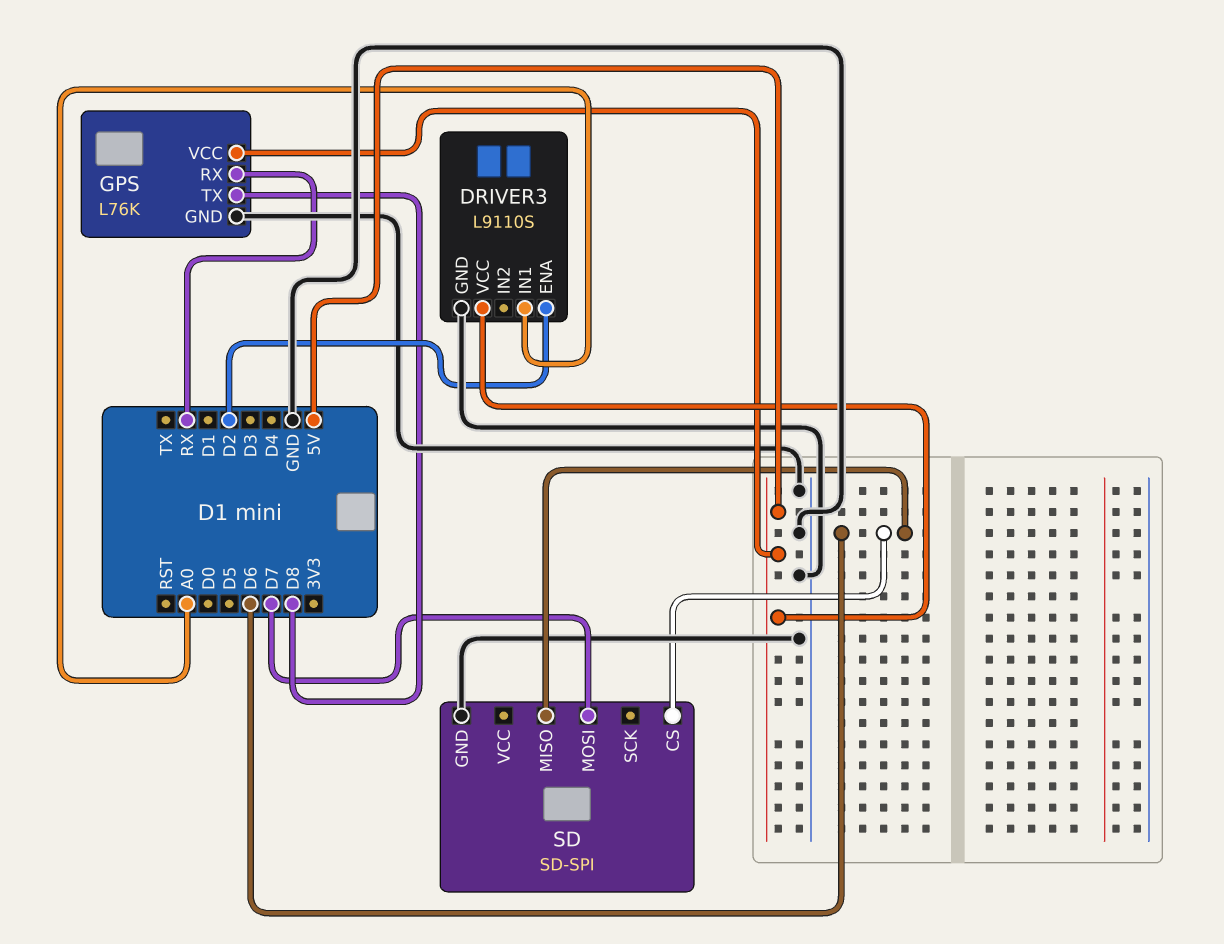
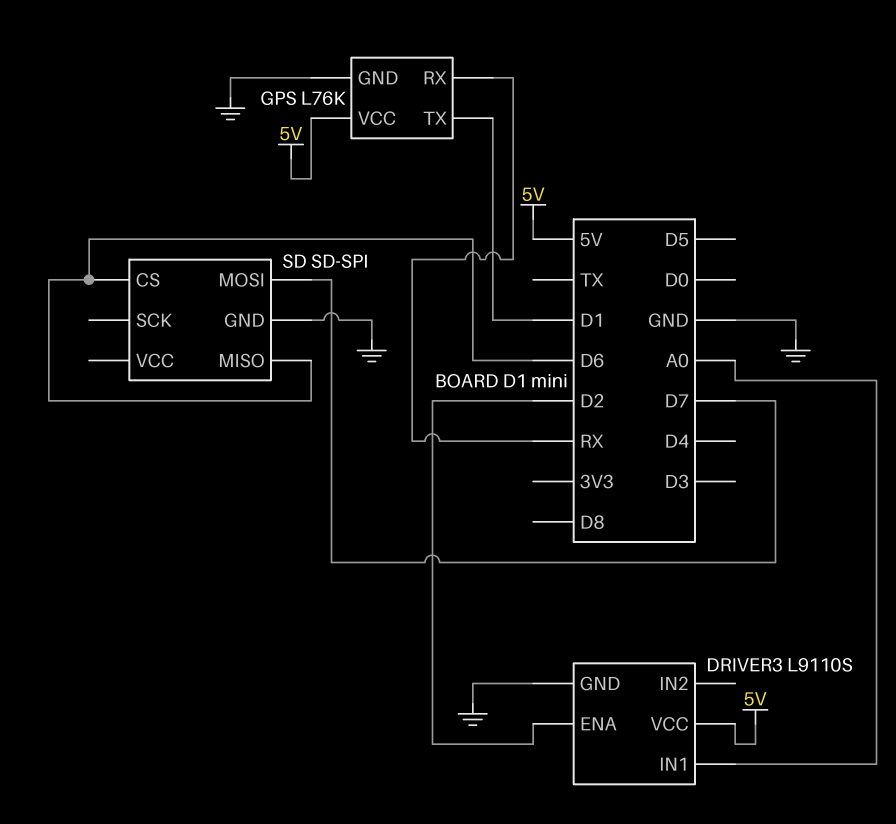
GPS pin TX: D8 -> D1

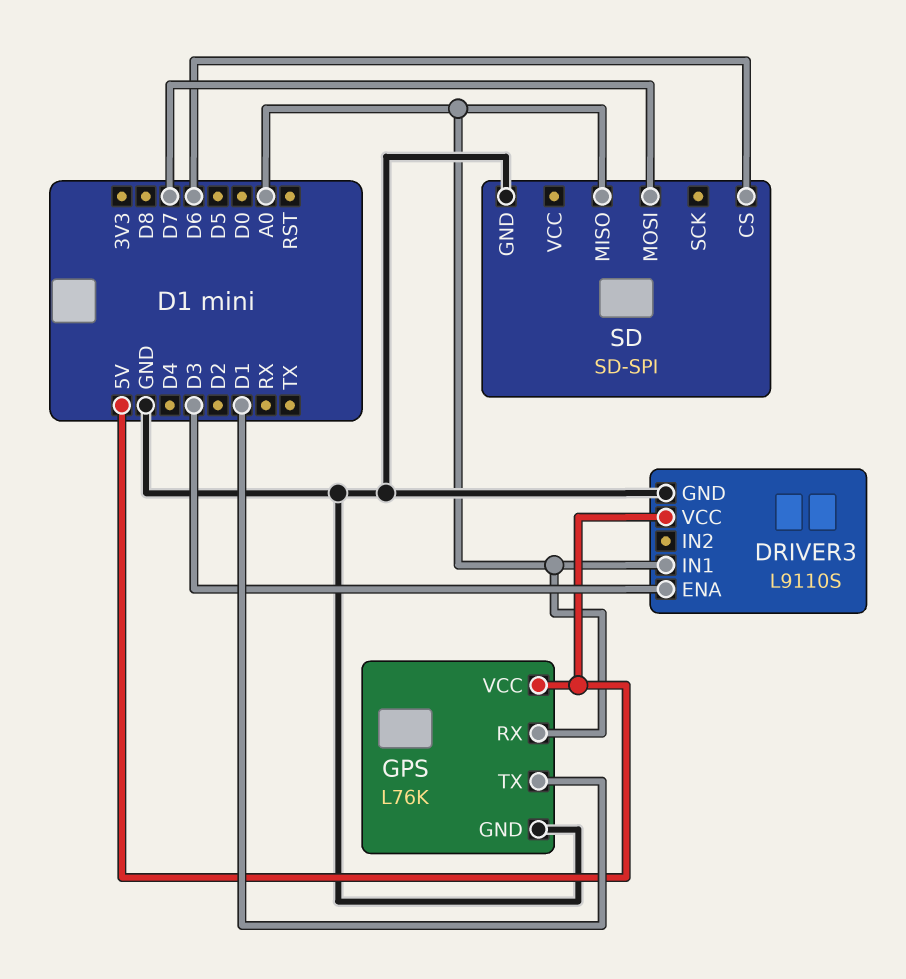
DRIVER3 pin ENA: D2 -> D3
GPS pin RX: RX -> A0
SD pin MISO: D6 -> A0

